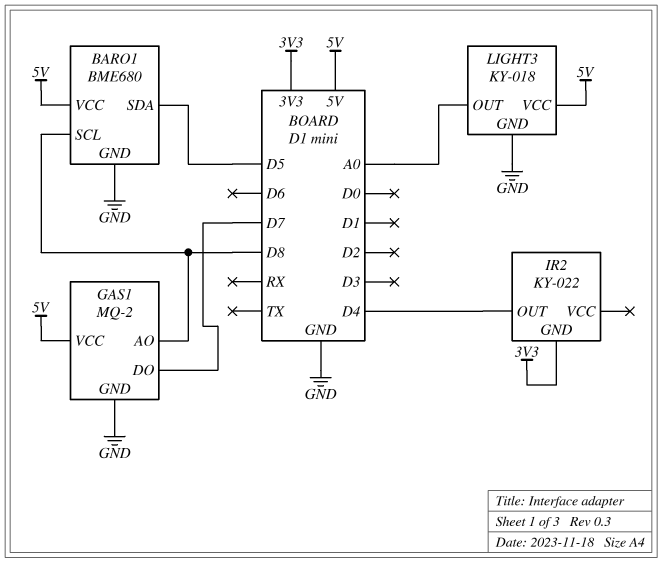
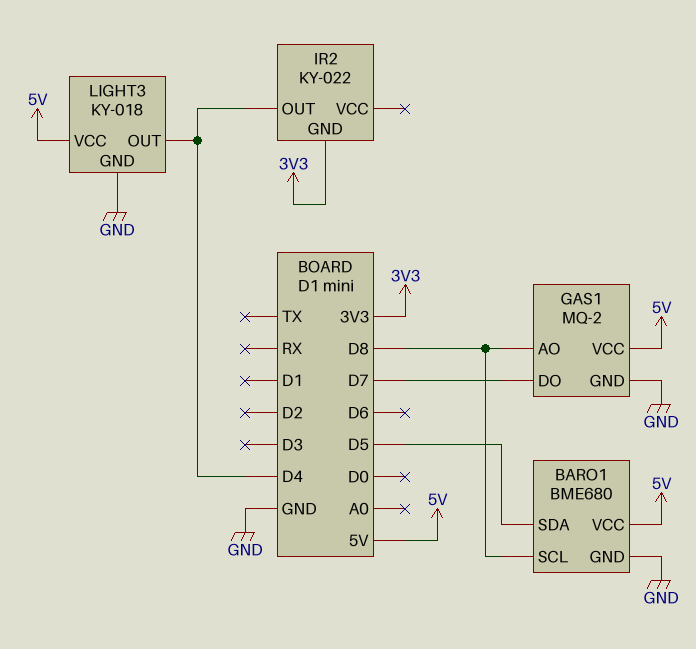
LIGHT3 pin OUT: A0 -> D4

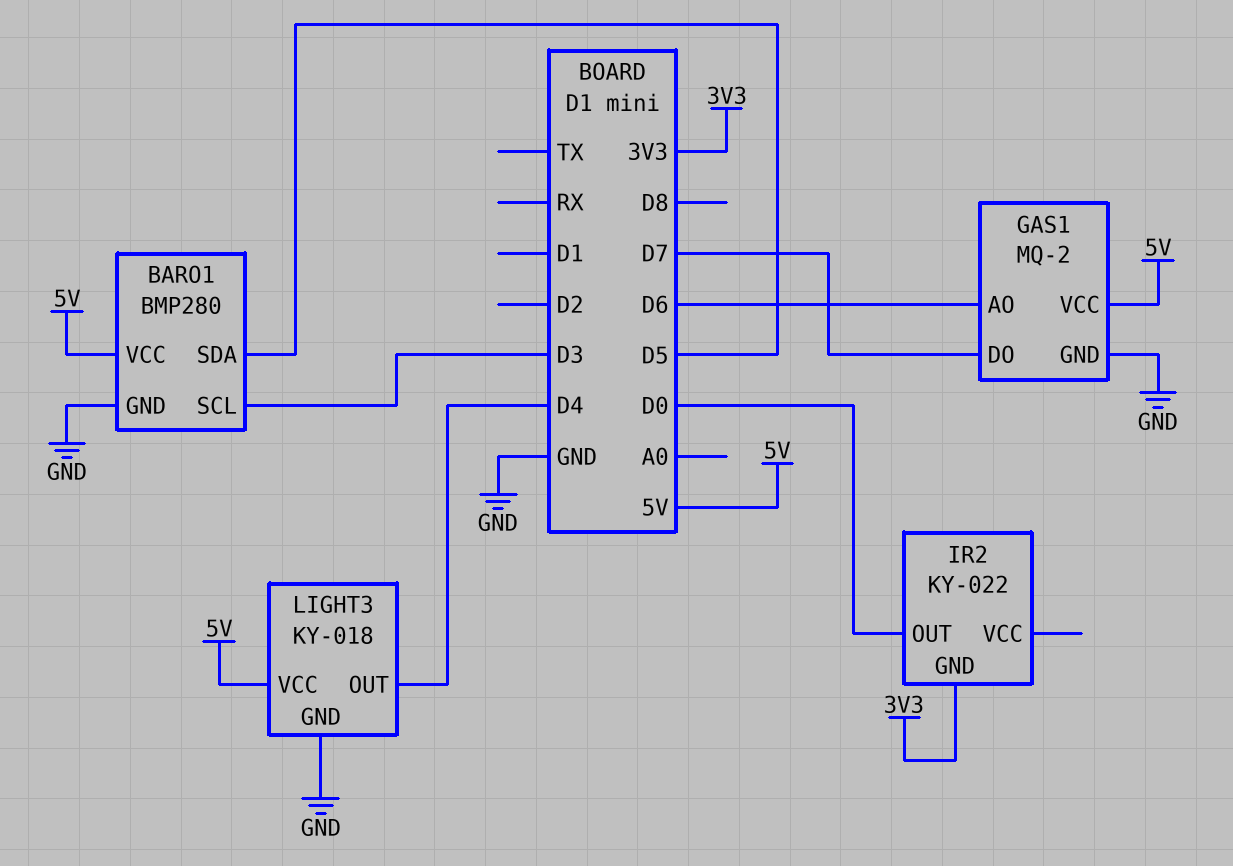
BARO1: BME680 -> BMP280
BARO1 pin SCL: D8 -> D3
GAS1 pin AO: D8 -> D6
IR2 pin OUT: D4 -> D0

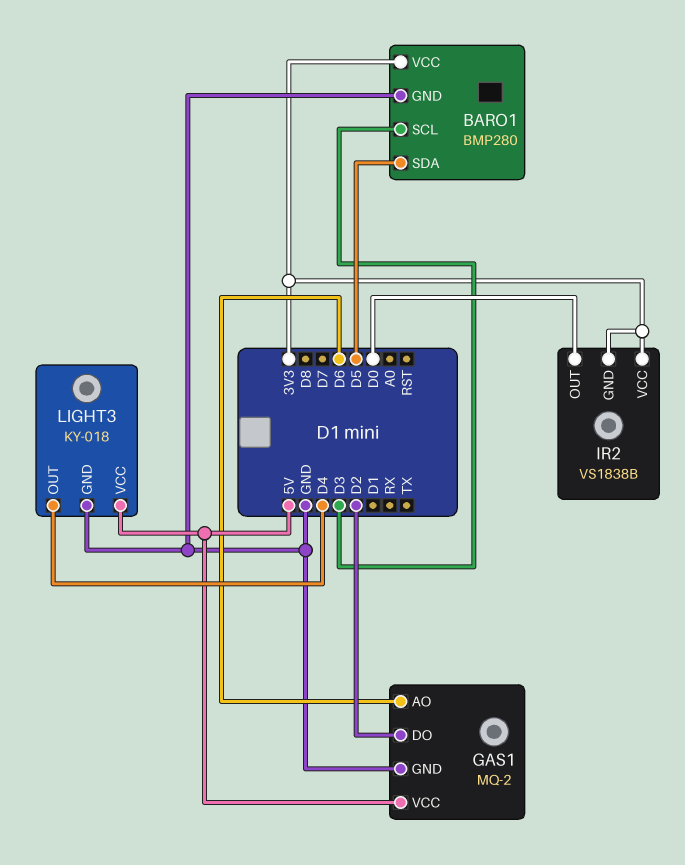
BARO1 pin VCC: 5V -> 3V3
GAS1 pin DO: D7 -> D2
IR2: KY-022 -> VS1838B
IR2 pin VCC: none -> 3V3

